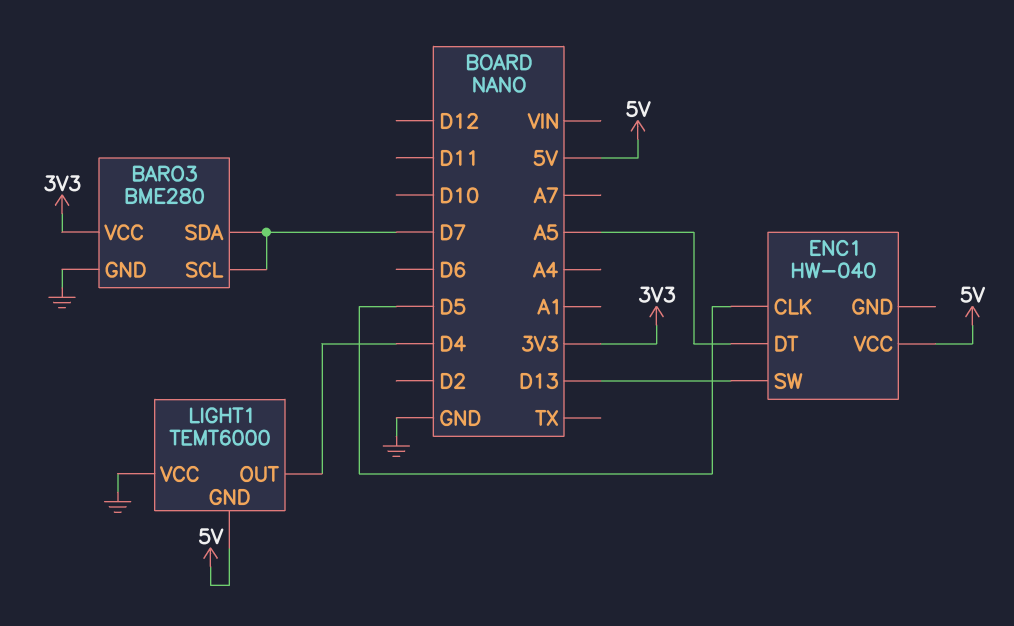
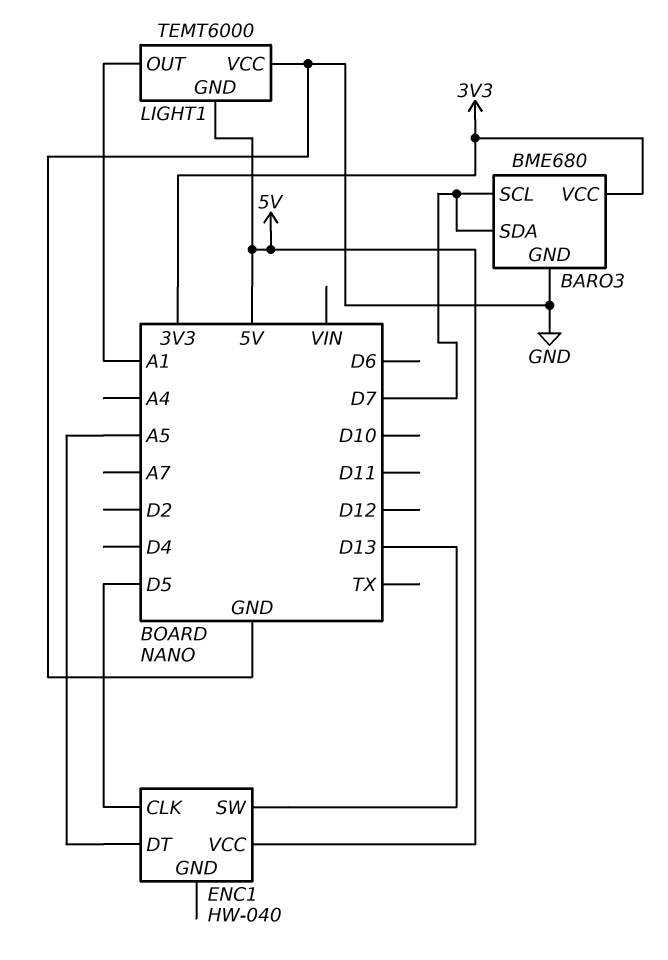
BARO3: BME280 -> BME680
LIGHT1 pin OUT: D4 -> A1

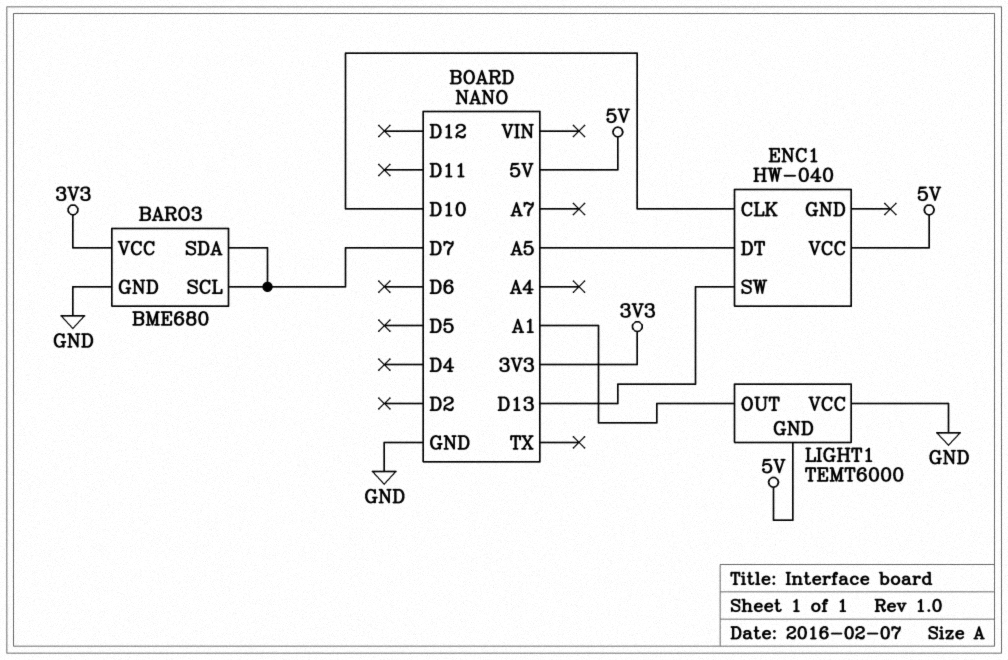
ENC1 pin CLK: D5 -> D10

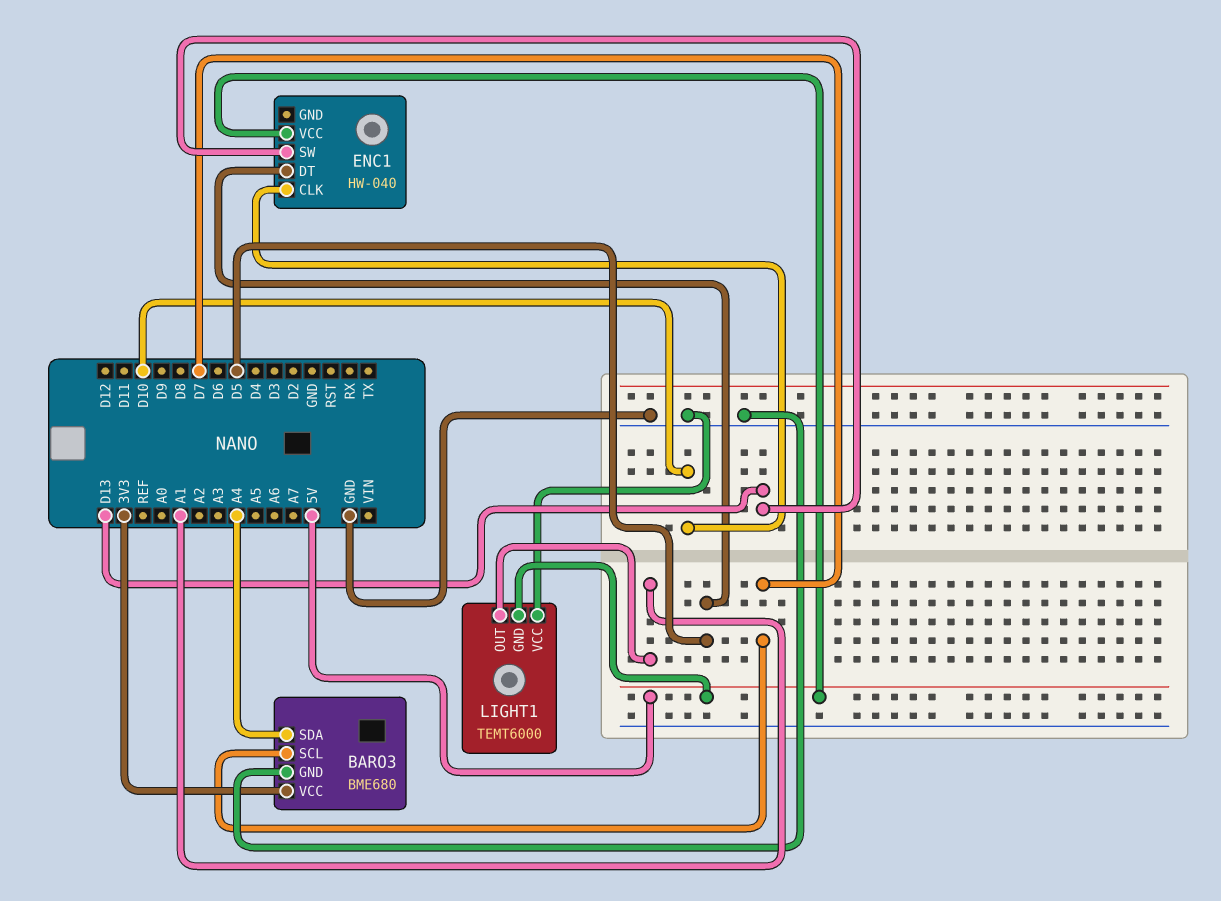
BARO3 pin SDA: D7 -> A4
ENC1 pin DT: A5 -> D5

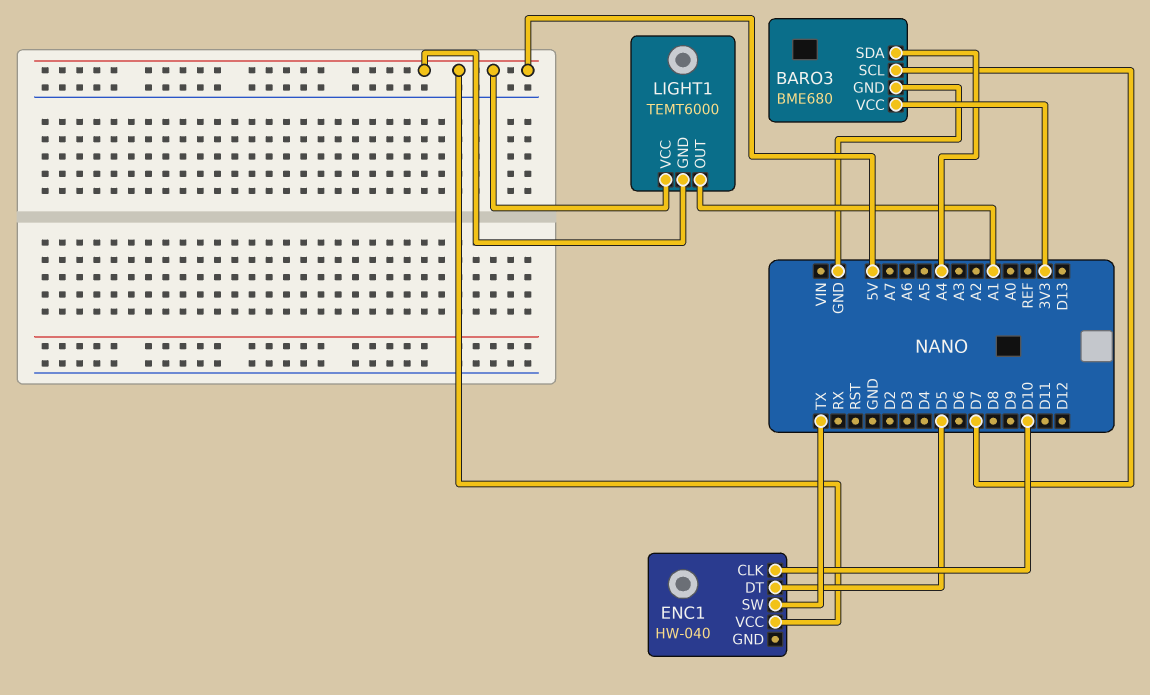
ENC1 pin SW: D13 -> TX
LIGHT1 pin VCC: GND -> 5V

